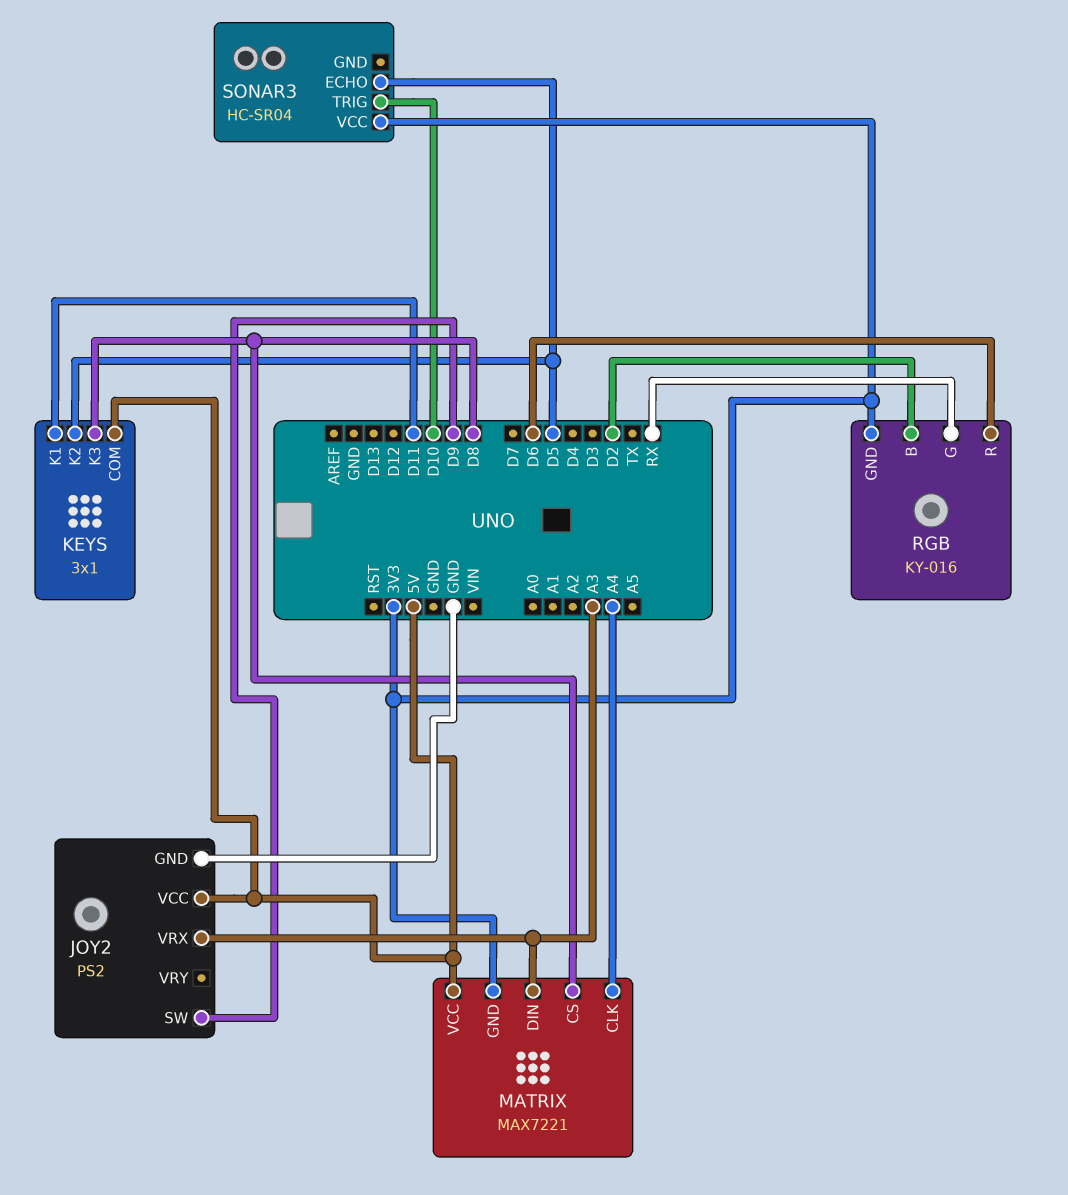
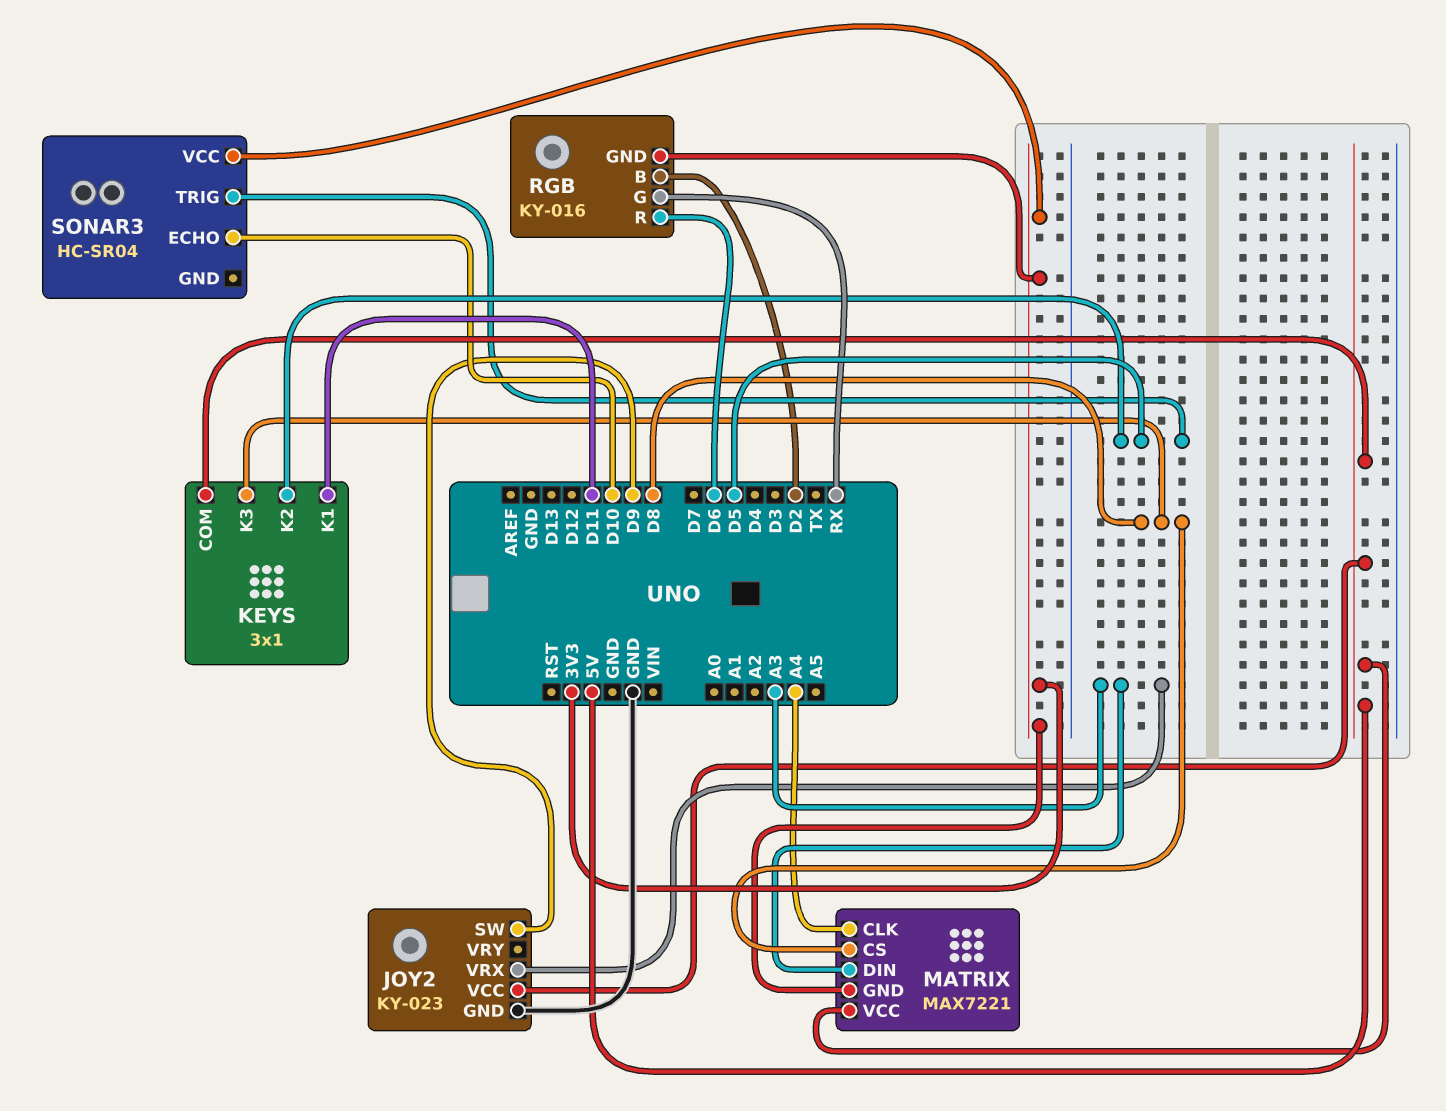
JOY2: PS2 -> KY-023
SONAR3 pin ECHO: D5 -> D10
SONAR3 pin TRIG: D10 -> D5

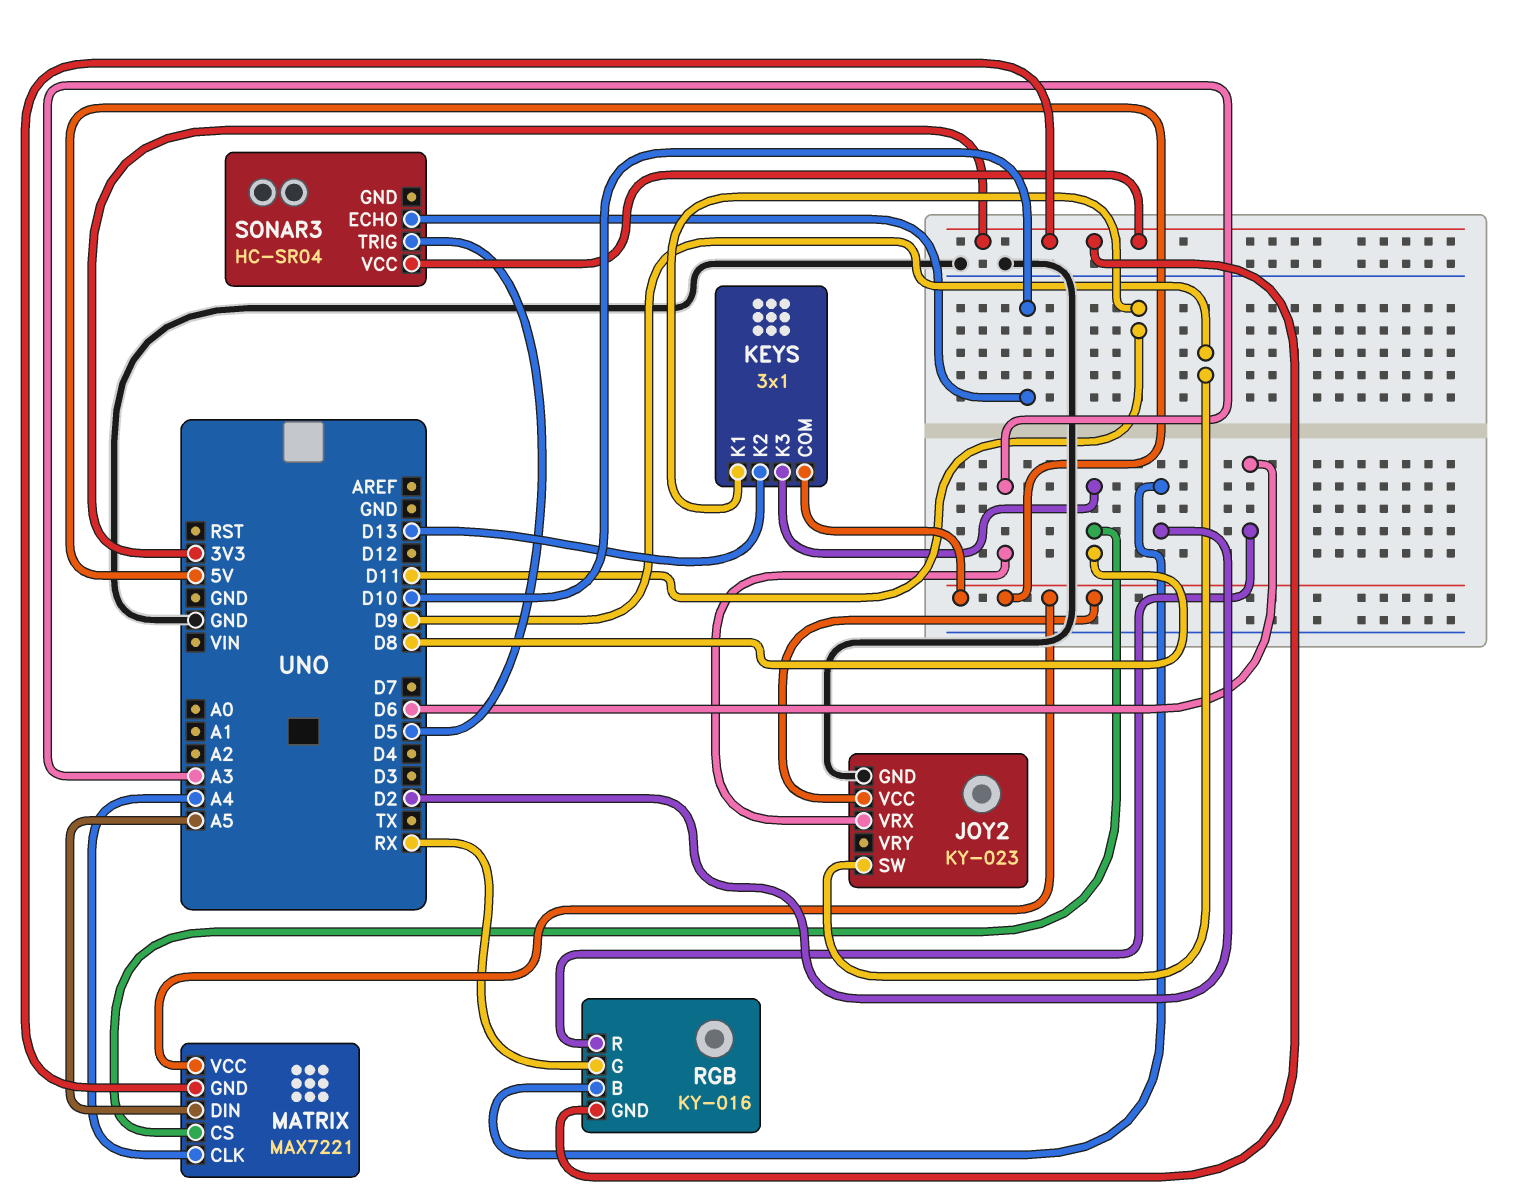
KEYS pin K2: D5 -> D13
MATRIX pin DIN: A3 -> A5

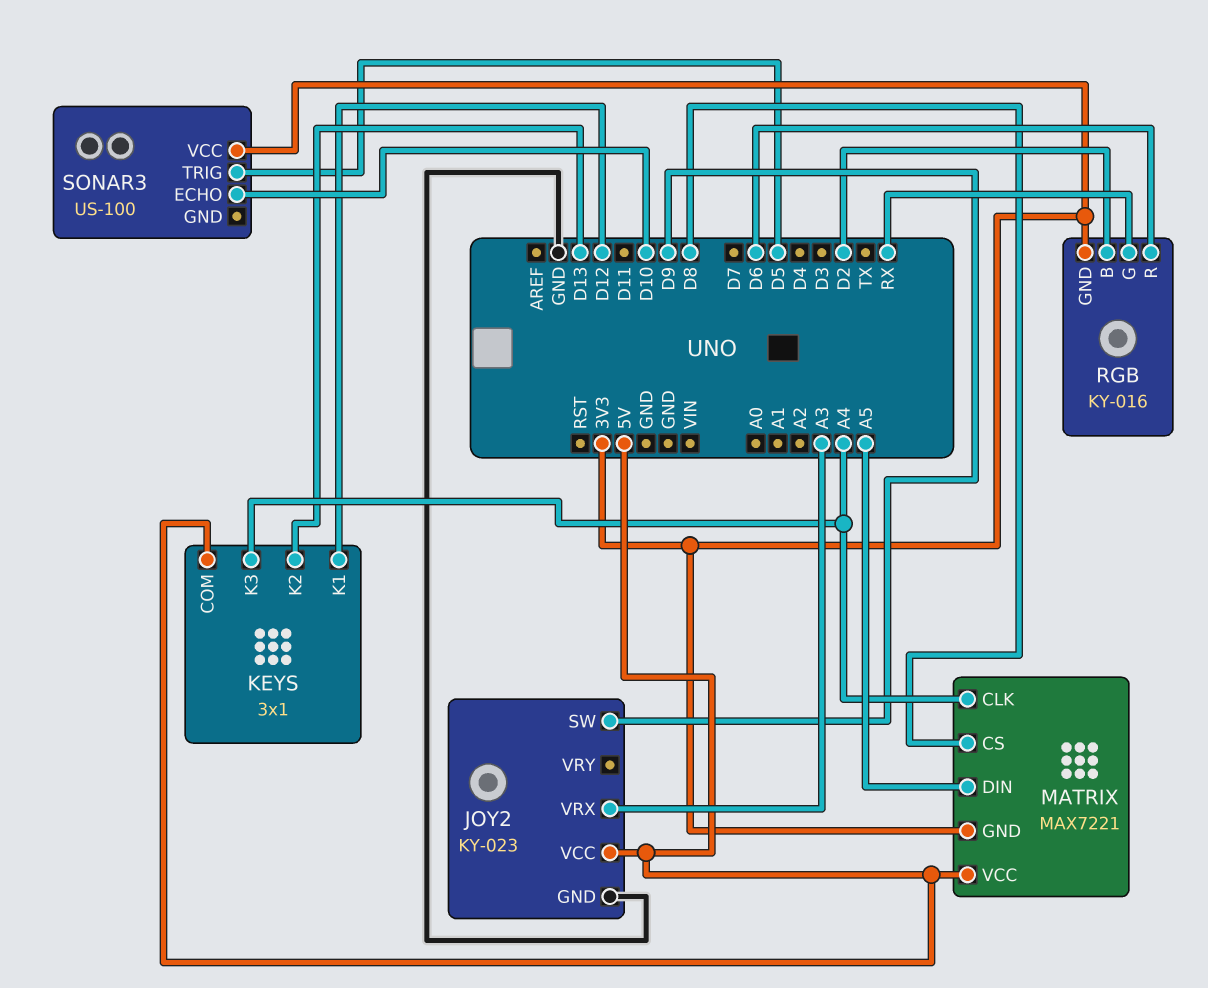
KEYS pin K1: D11 -> D12
KEYS pin K3: D8 -> A4
SONAR3: HC-SR04 -> US-100

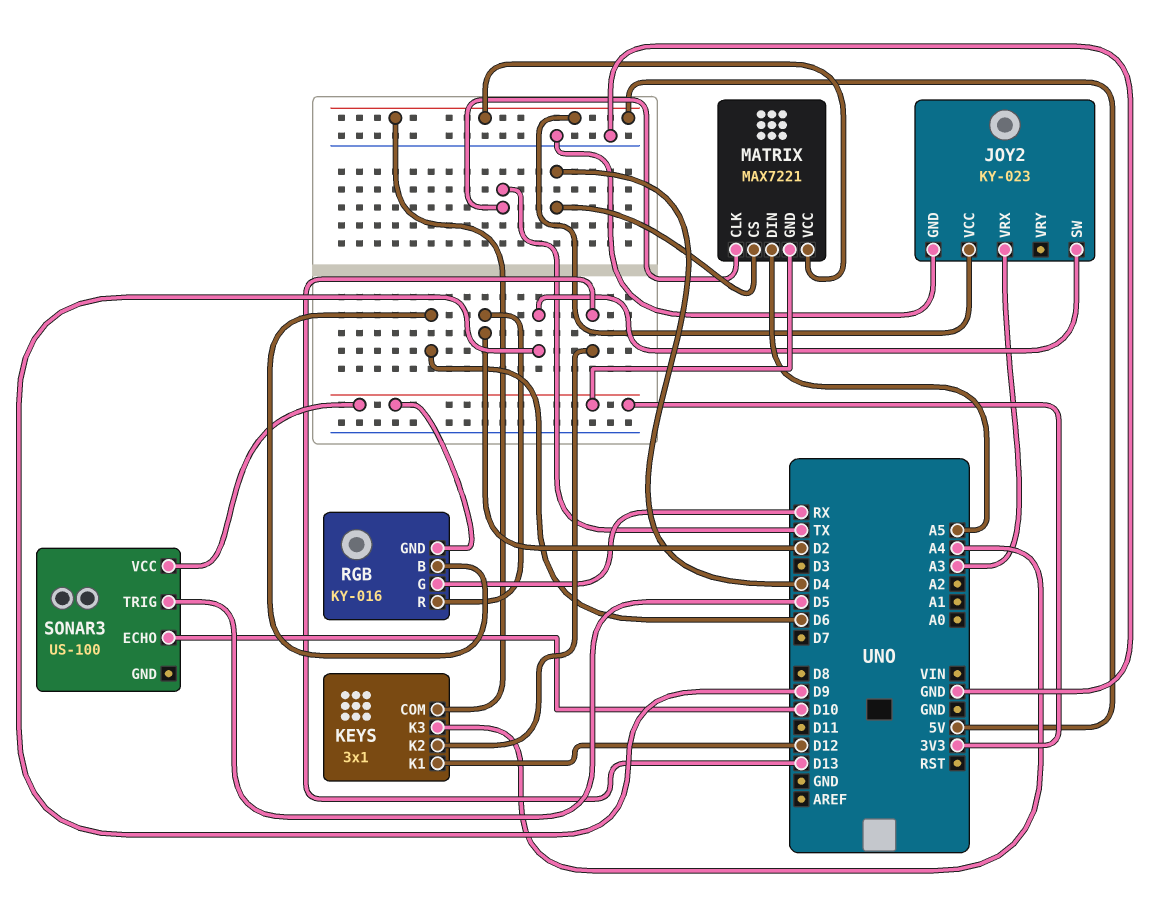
MATRIX pin CLK: A4 -> TX
MATRIX pin CS: D8 -> D4
RGB pin B: D2 -> D6
RGB pin R: D6 -> D2

